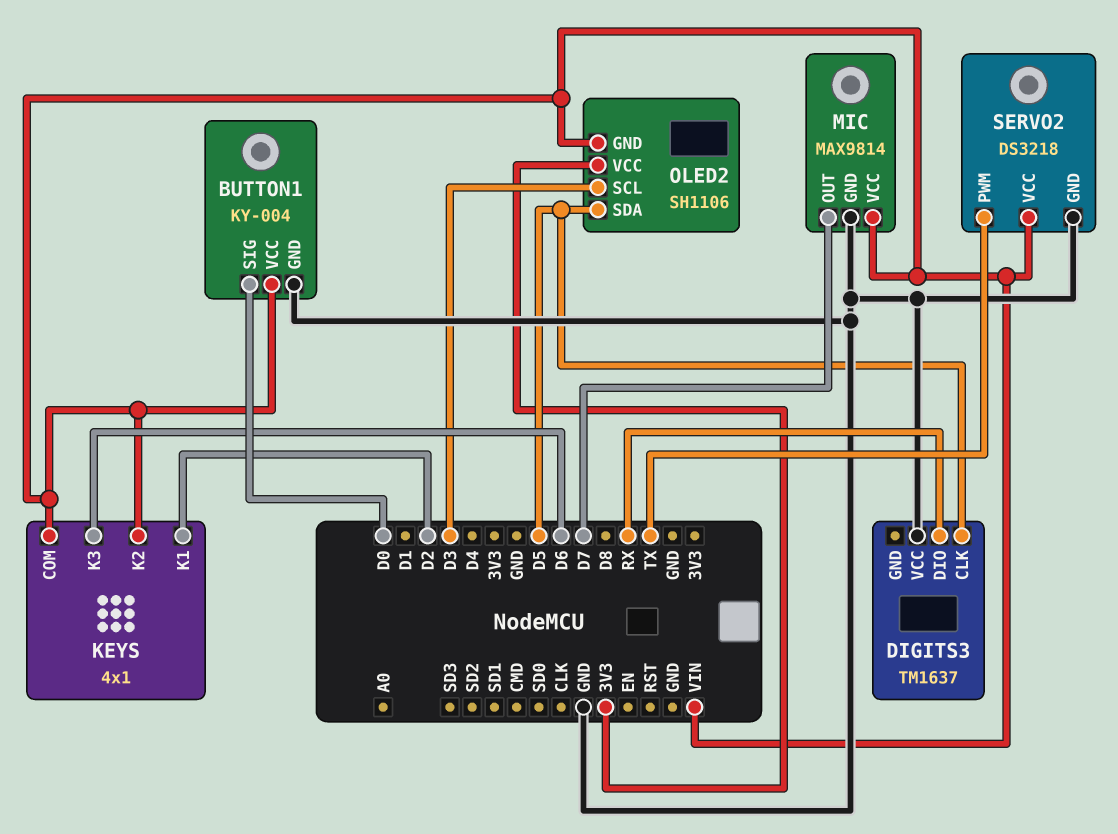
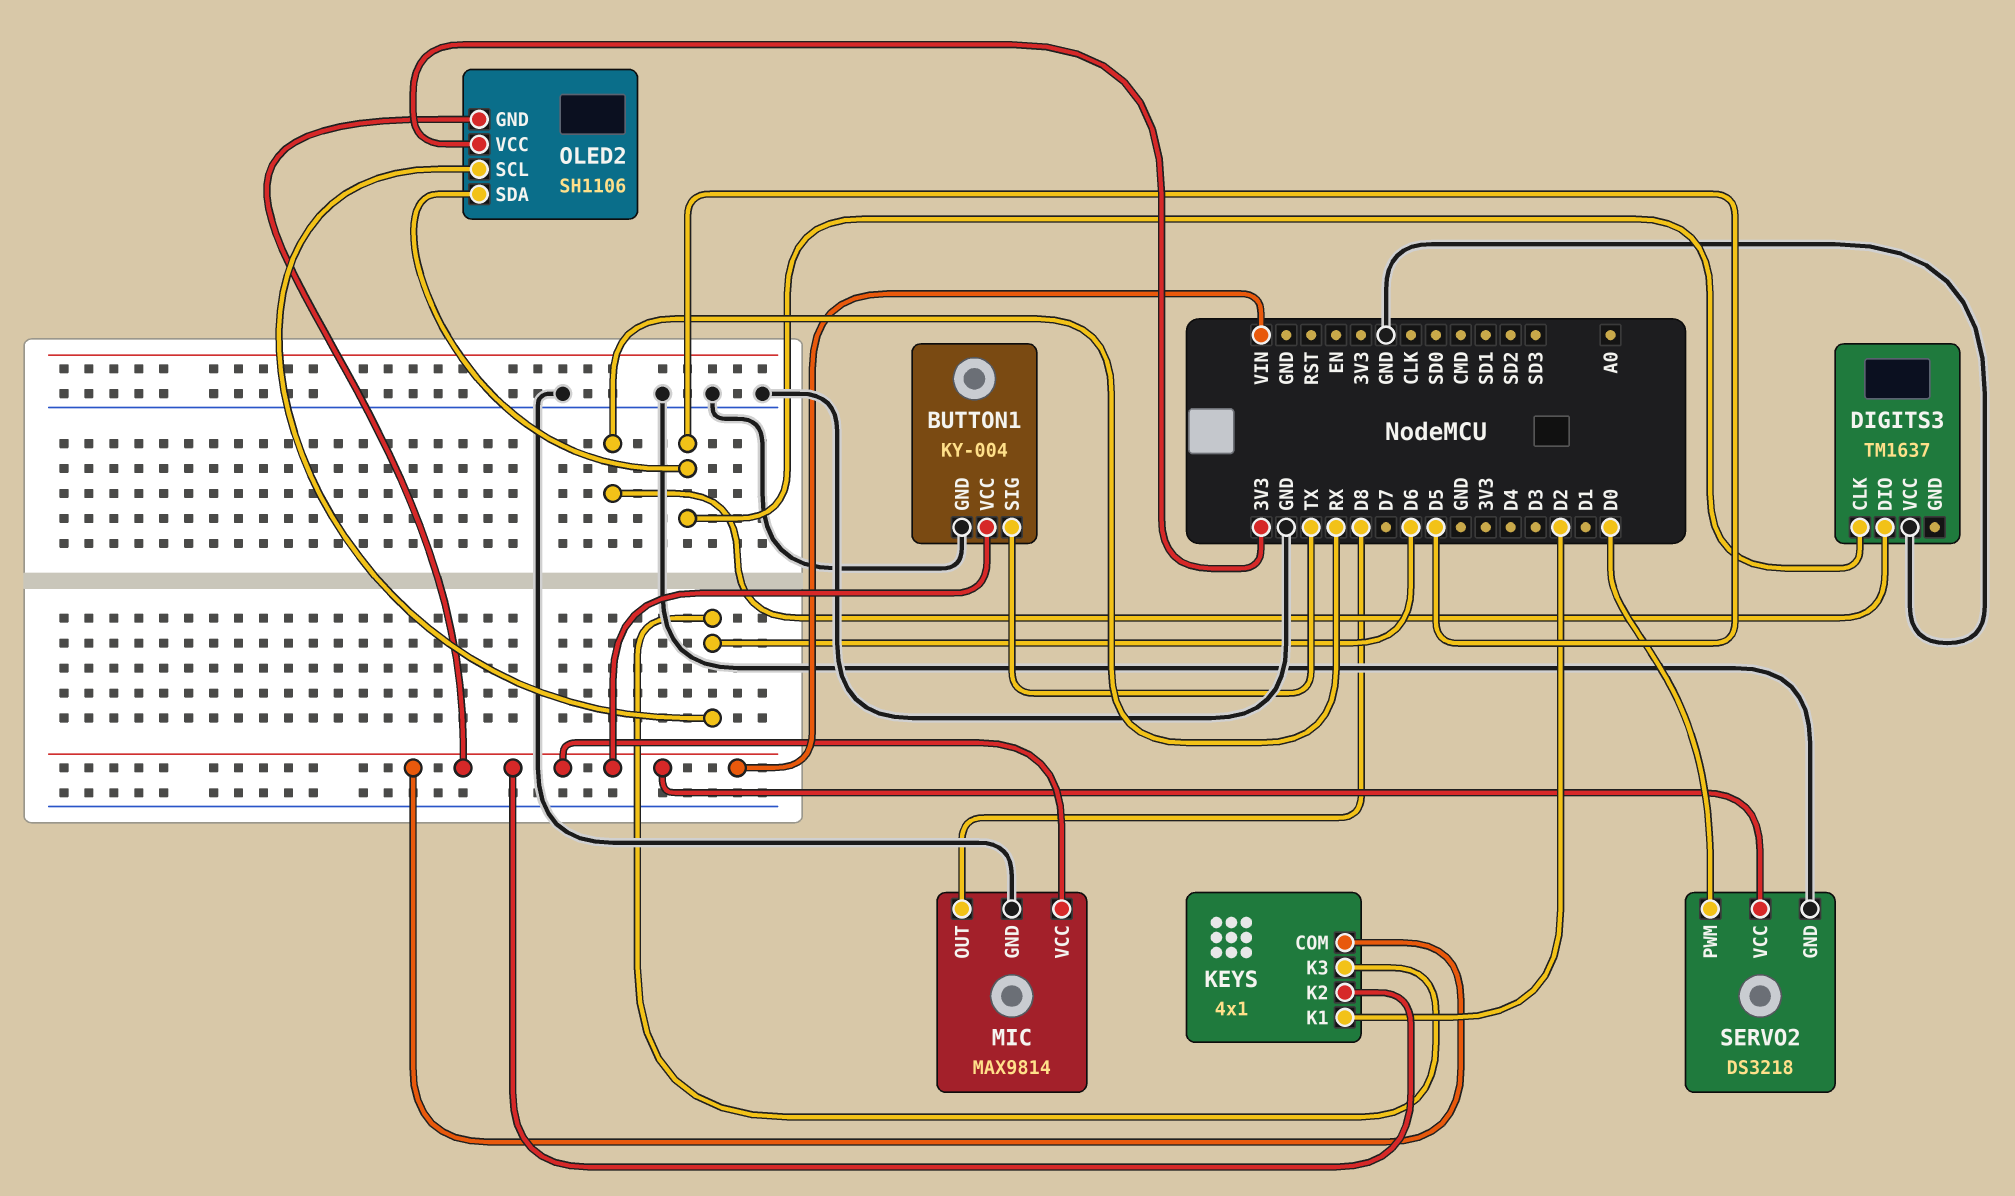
BUTTON1 pin SIG: D0 -> TX
MIC pin OUT: D7 -> D8
OLED2 pin SCL: D3 -> D6
SERVO2 pin PWM: TX -> D0

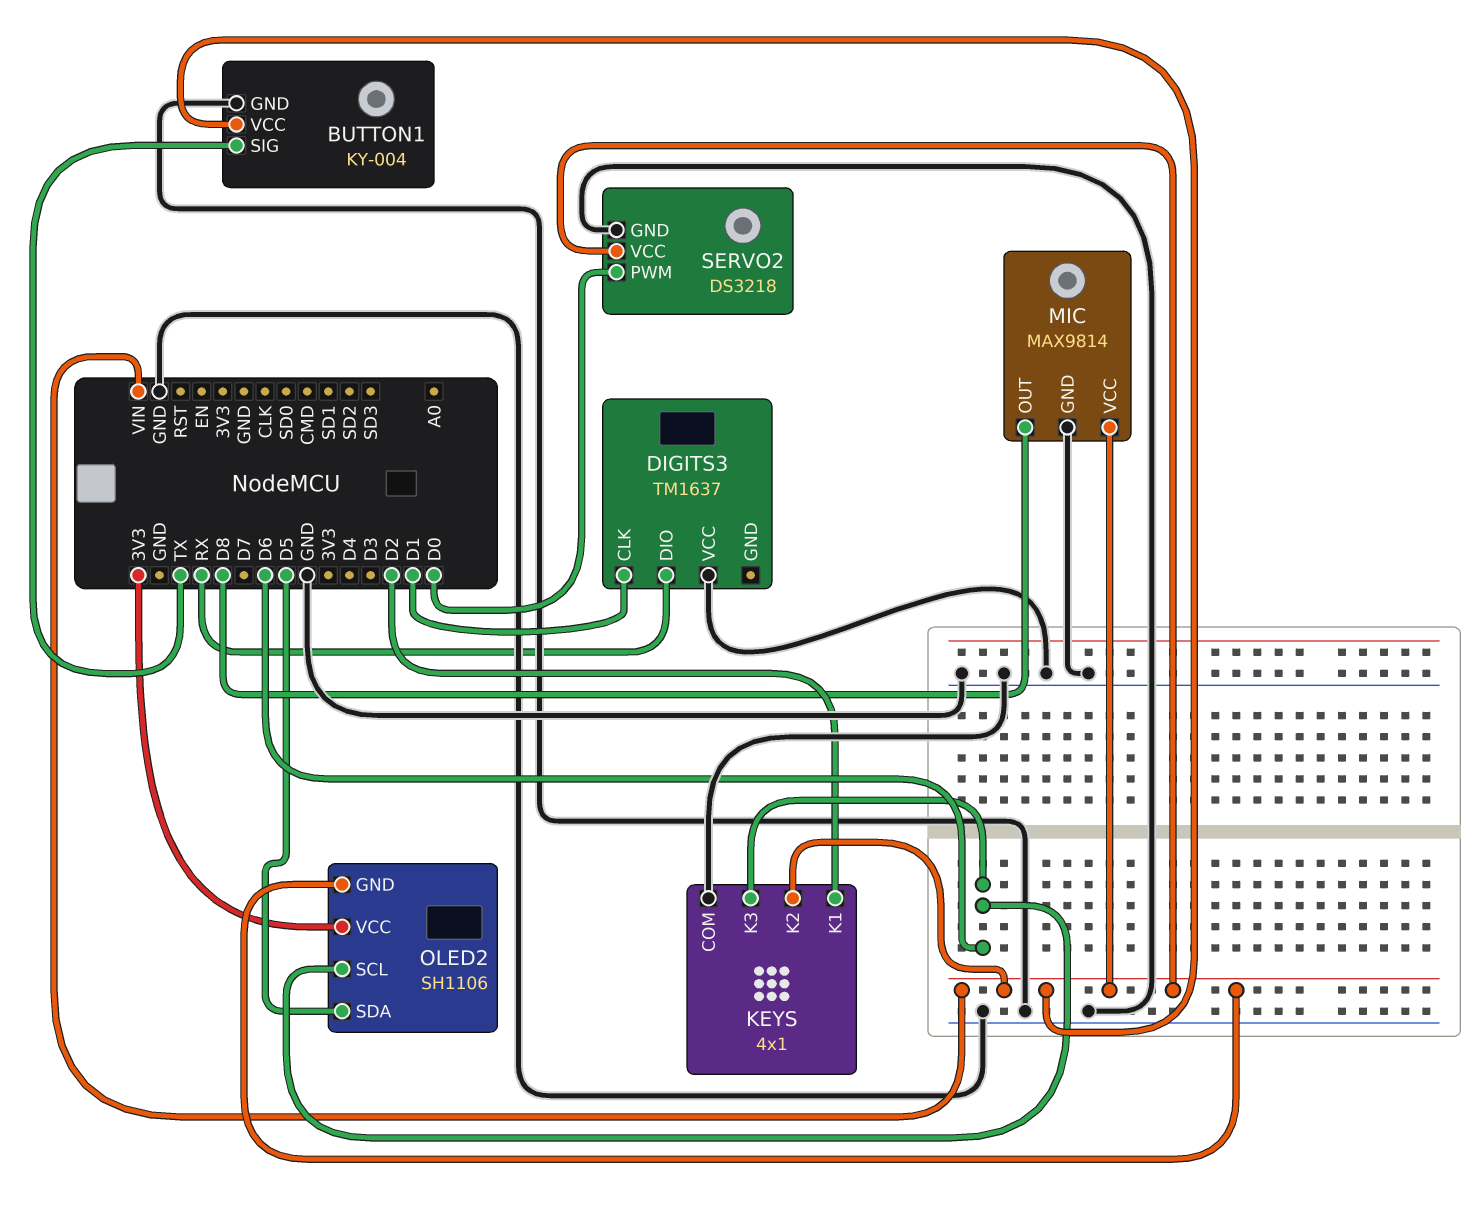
DIGITS3 pin CLK: D5 -> D1
KEYS pin COM: VIN -> GND

